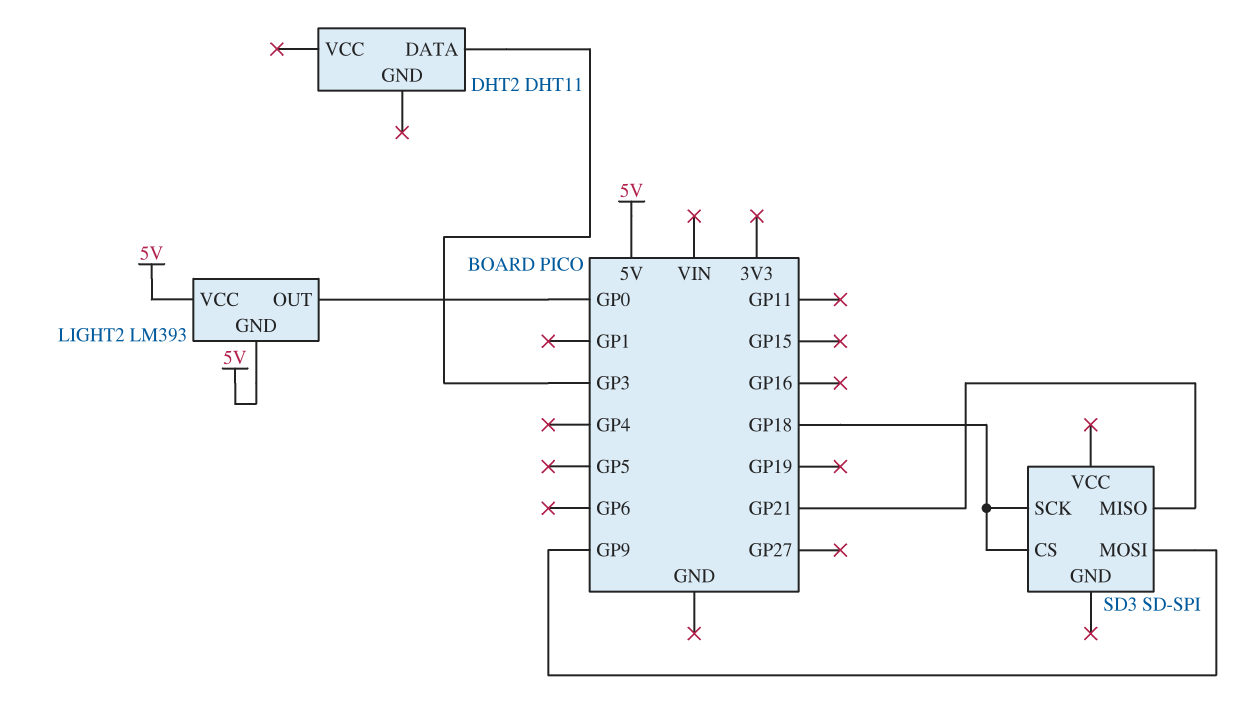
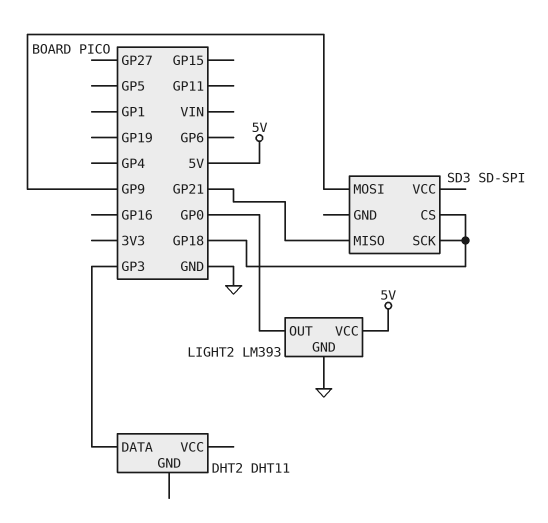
LIGHT2 pin GND: 5V -> GND

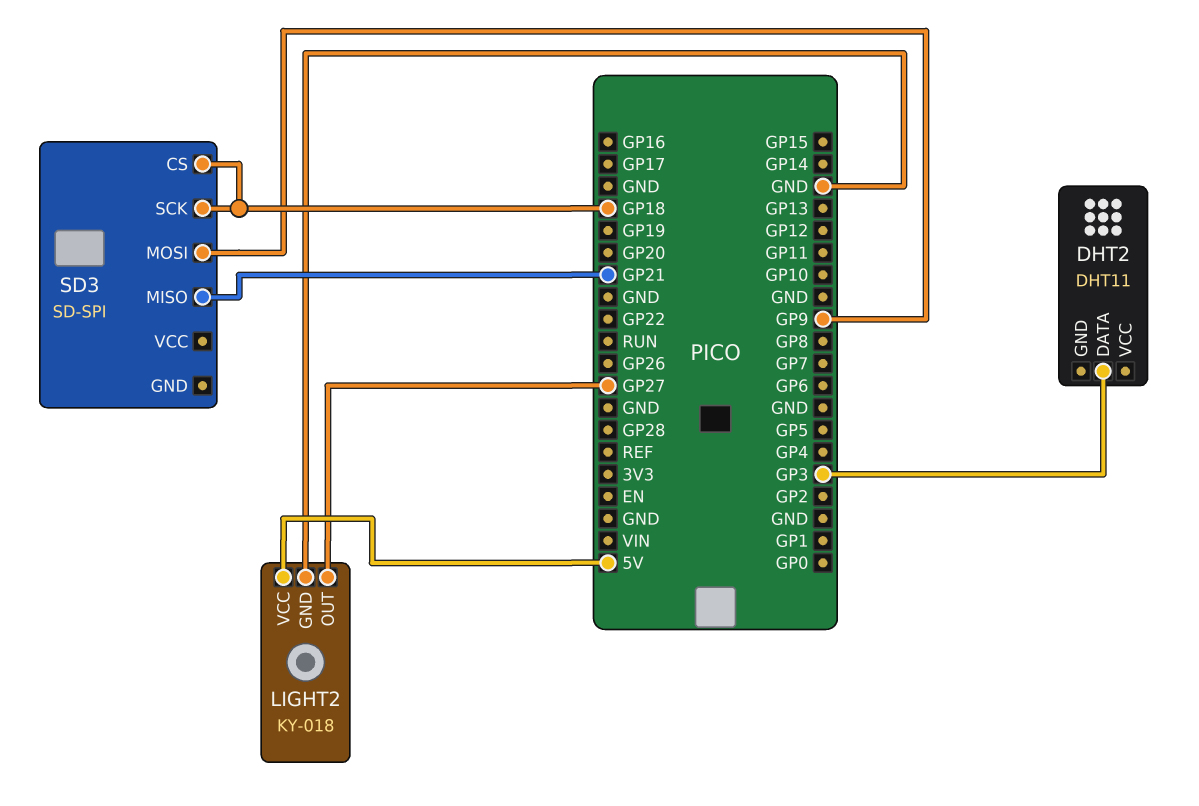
LIGHT2: LM393 -> KY-018
LIGHT2 pin OUT: GP0 -> GP27

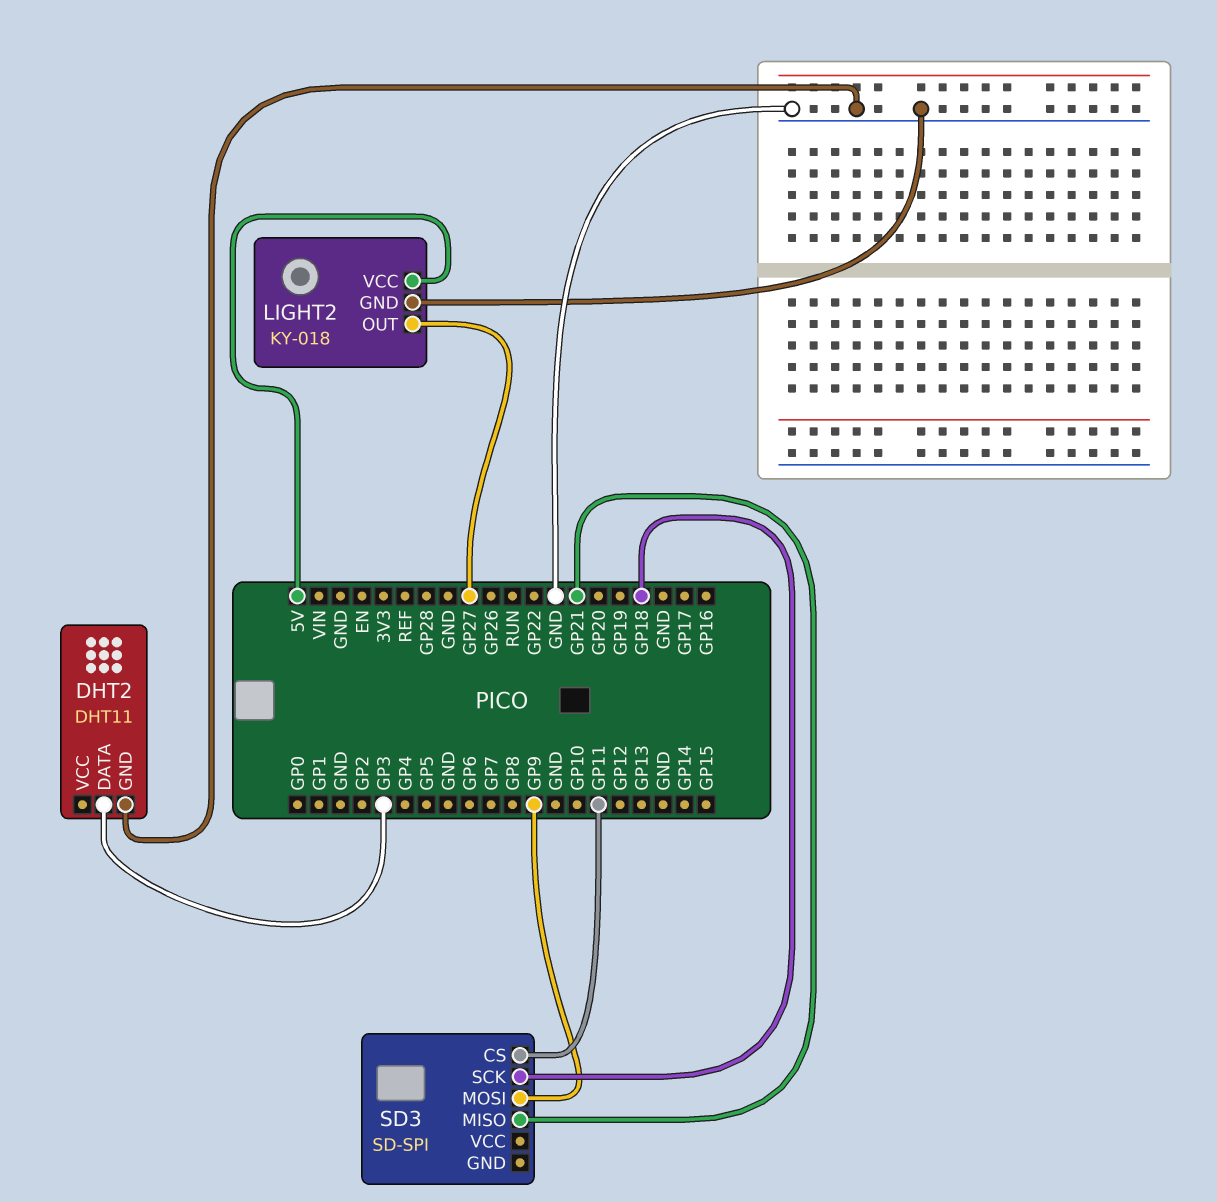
DHT2 pin GND: none -> GND
SD3 pin CS: GP18 -> GP11

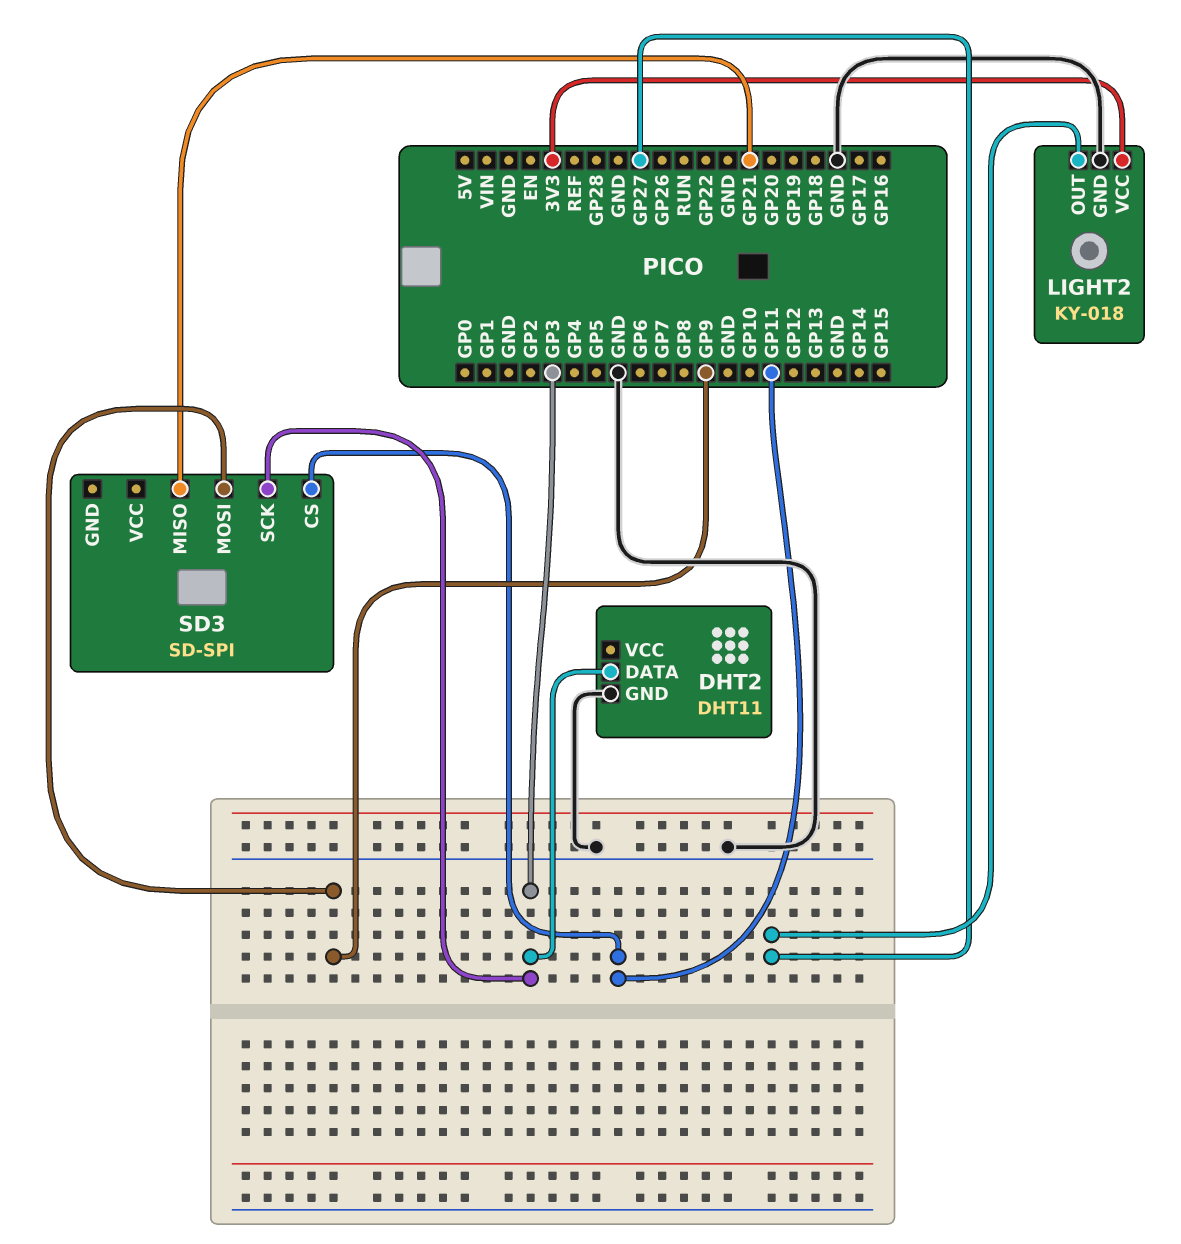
LIGHT2 pin VCC: 5V -> 3V3
SD3 pin SCK: GP18 -> GP3

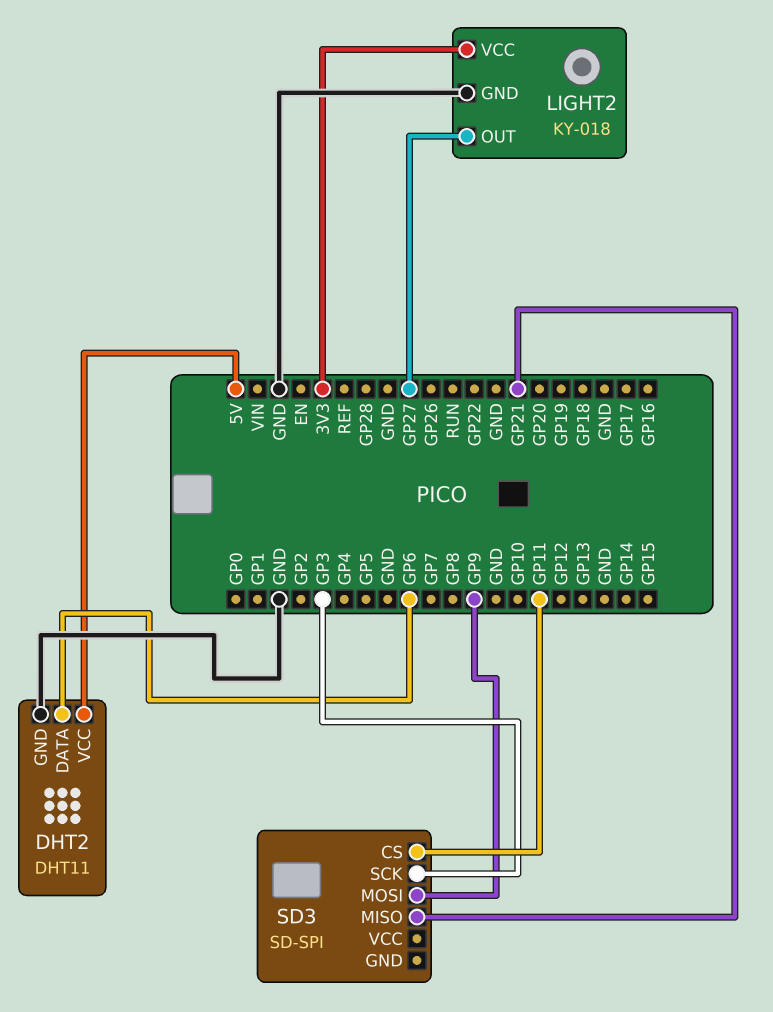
DHT2 pin DATA: GP3 -> GP6
DHT2 pin VCC: none -> 5V

